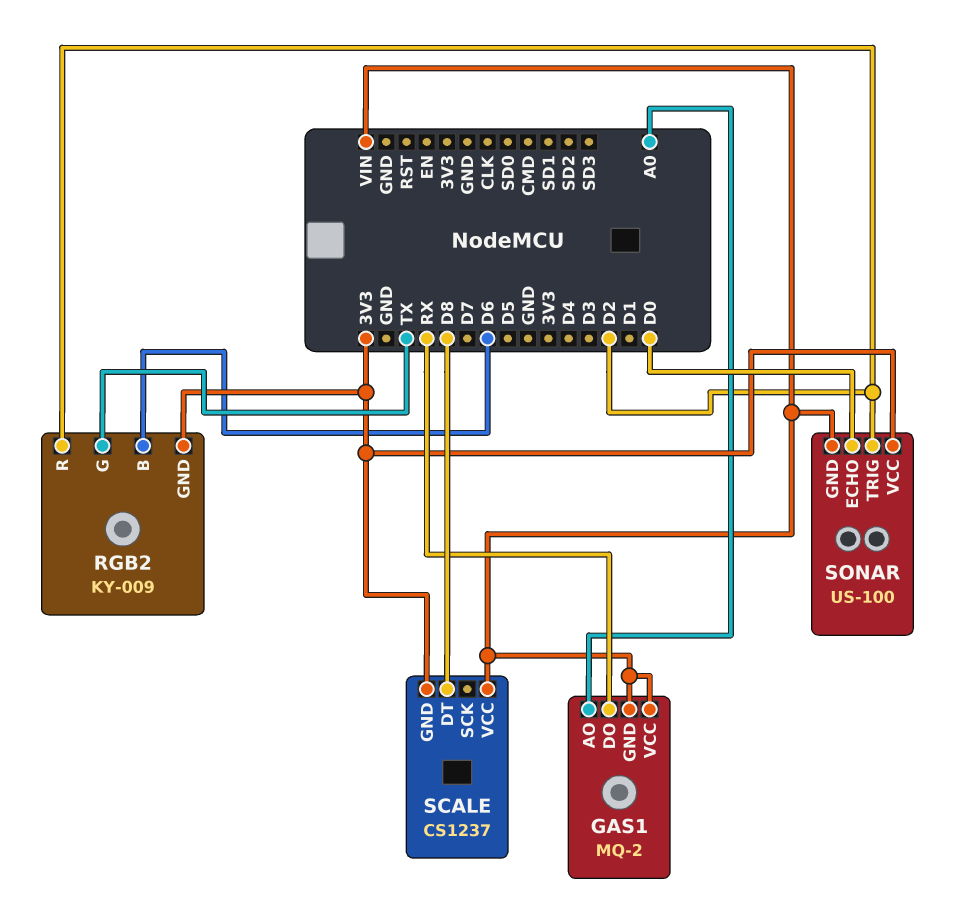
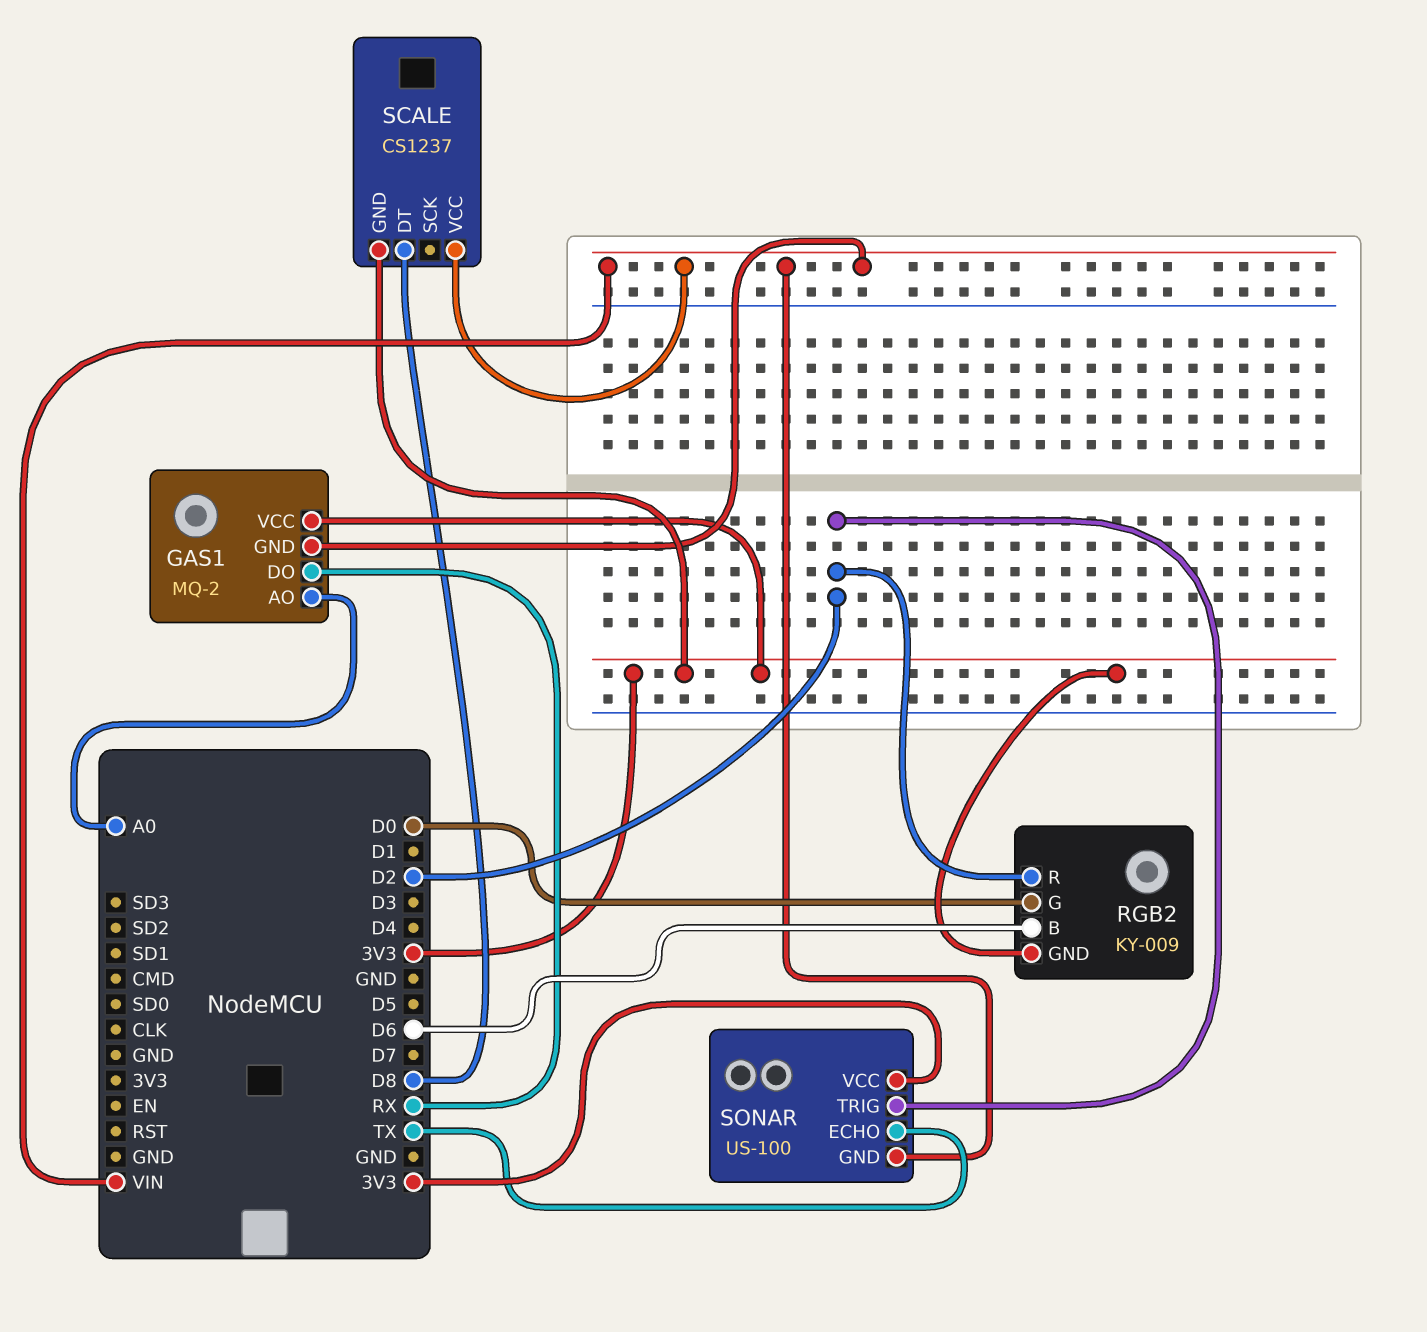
GAS1 pin VCC: VIN -> 3V3
RGB2 pin G: TX -> D0
SONAR pin ECHO: D0 -> TX

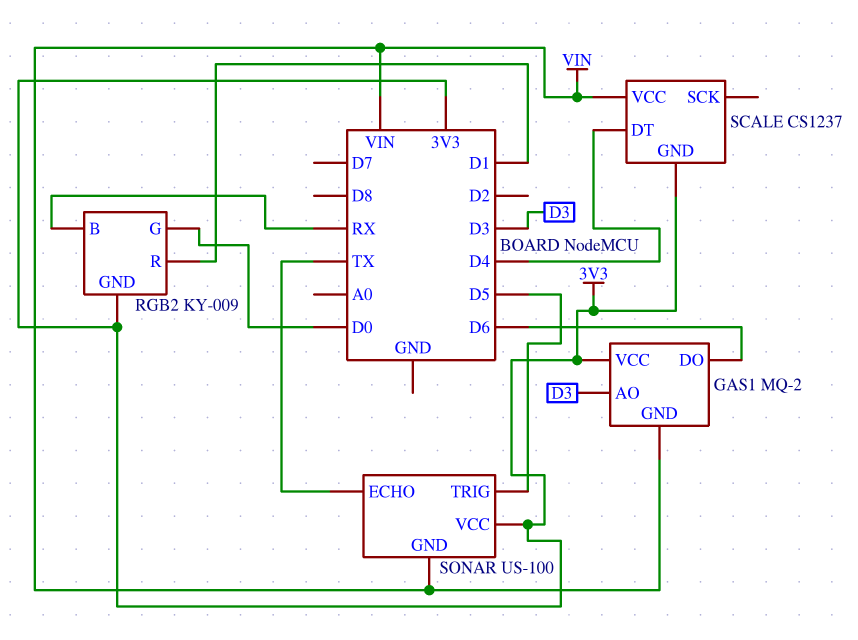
GAS1 pin AO: A0 -> D3
GAS1 pin DO: RX -> D6
RGB2 pin B: D6 -> RX
RGB2 pin R: D2 -> D1
SCALE pin DT: D8 -> D4
SONAR pin TRIG: D2 -> D5

